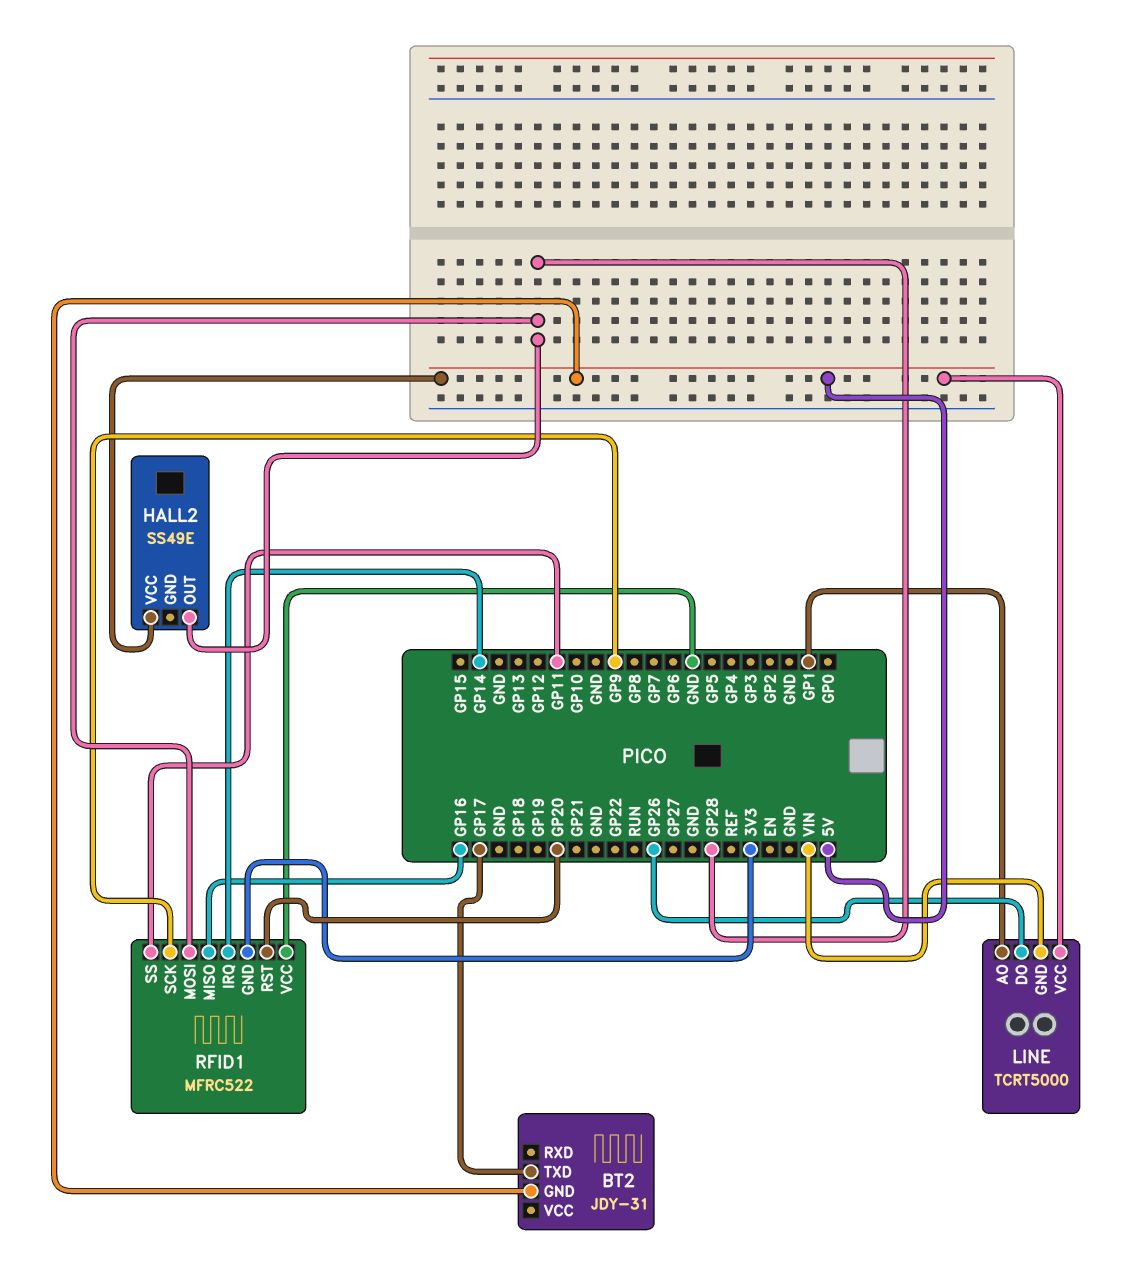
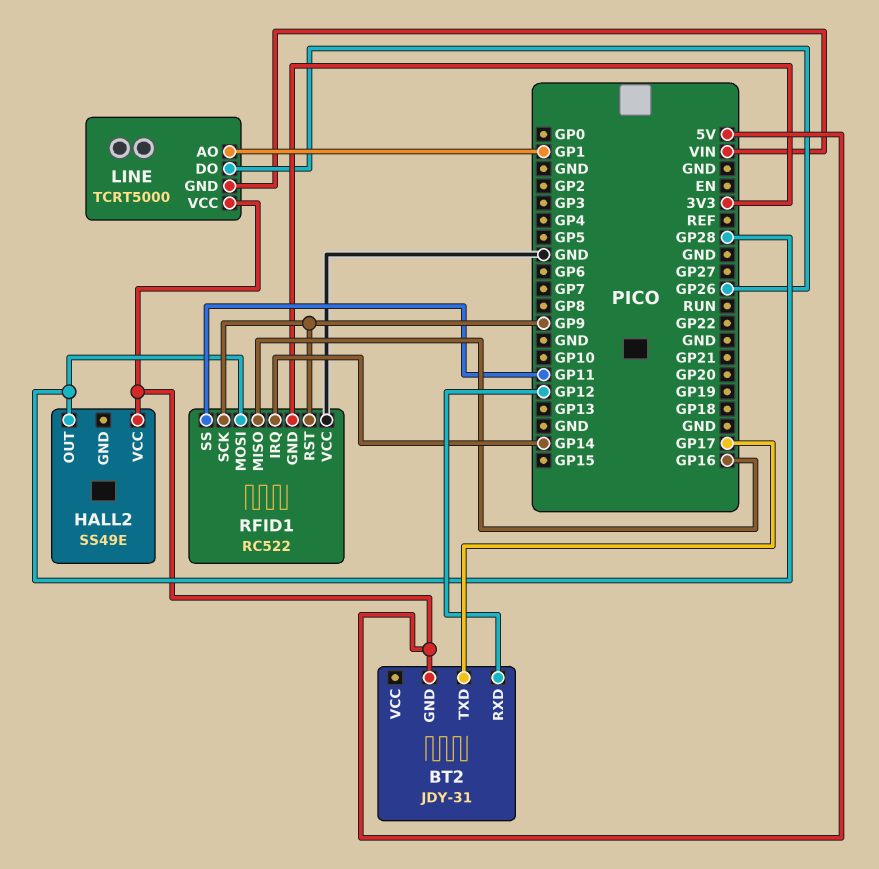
BT2 pin RXD: none -> GP12
RFID1: MFRC522 -> RC522
RFID1 pin RST: GP20 -> GP9

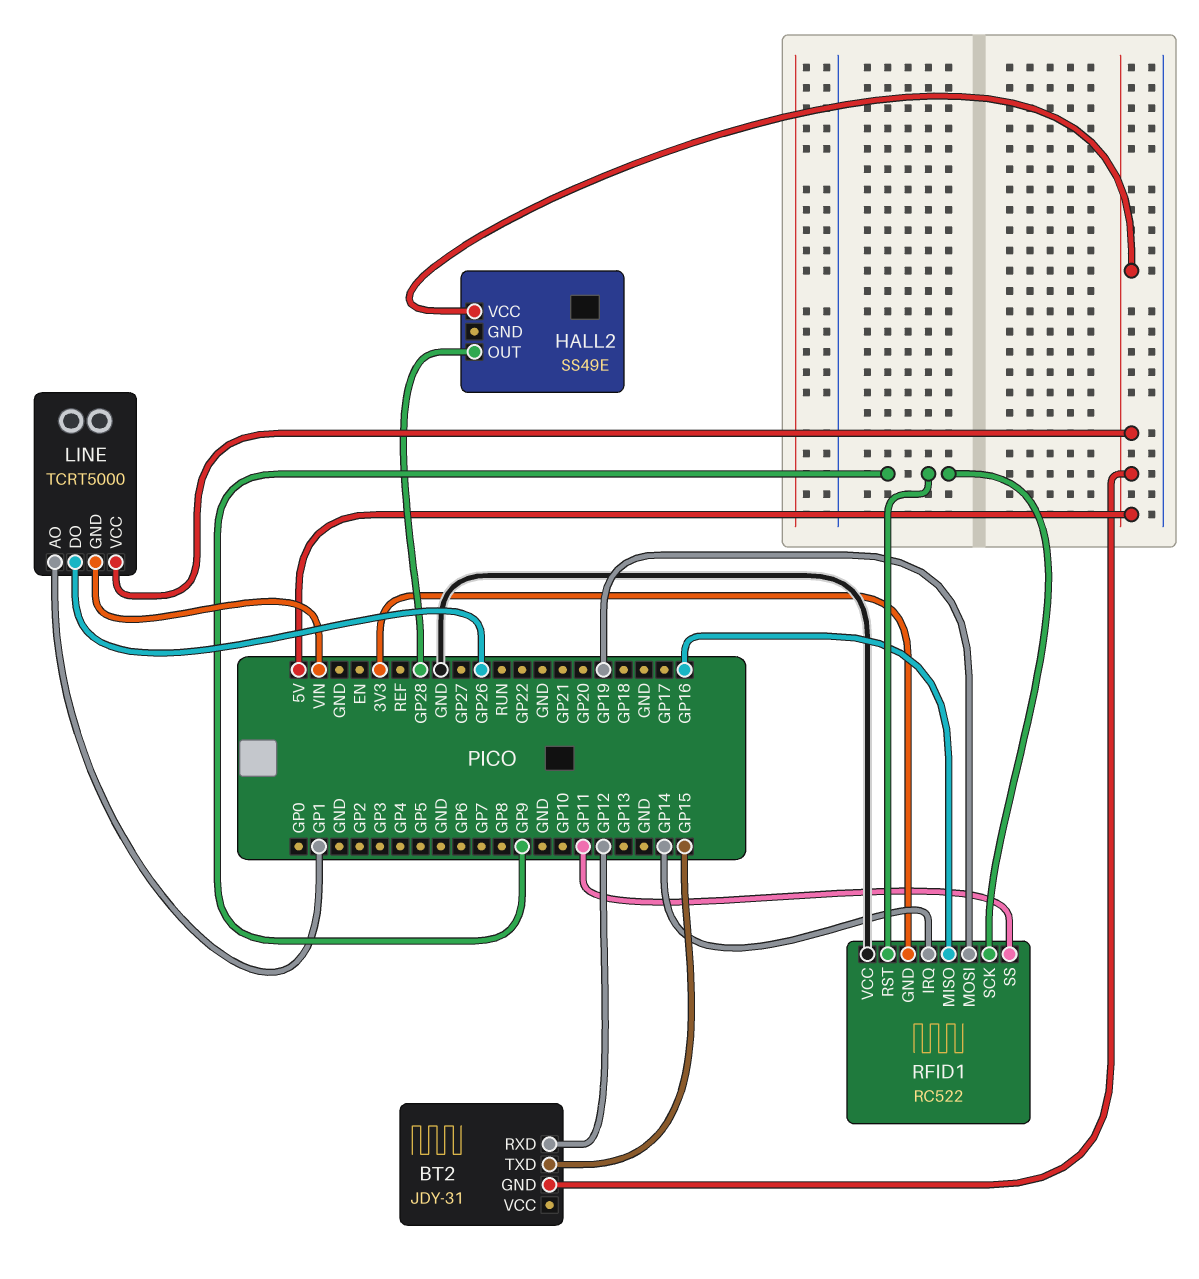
BT2 pin TXD: GP17 -> GP15
RFID1 pin MOSI: GP28 -> GP19

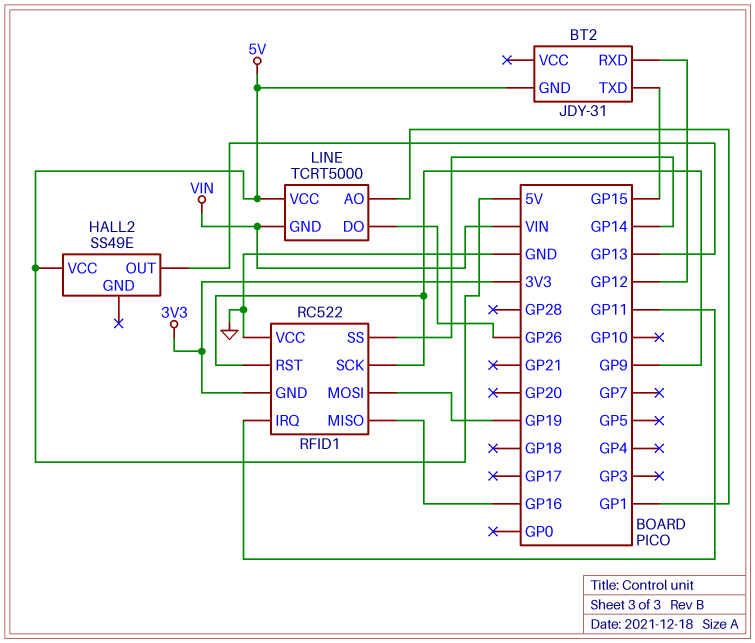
HALL2 pin OUT: GP28 -> GP13
RFID1 pin IRQ: GP14 -> GP11
RFID1 pin SS: GP11 -> GP14

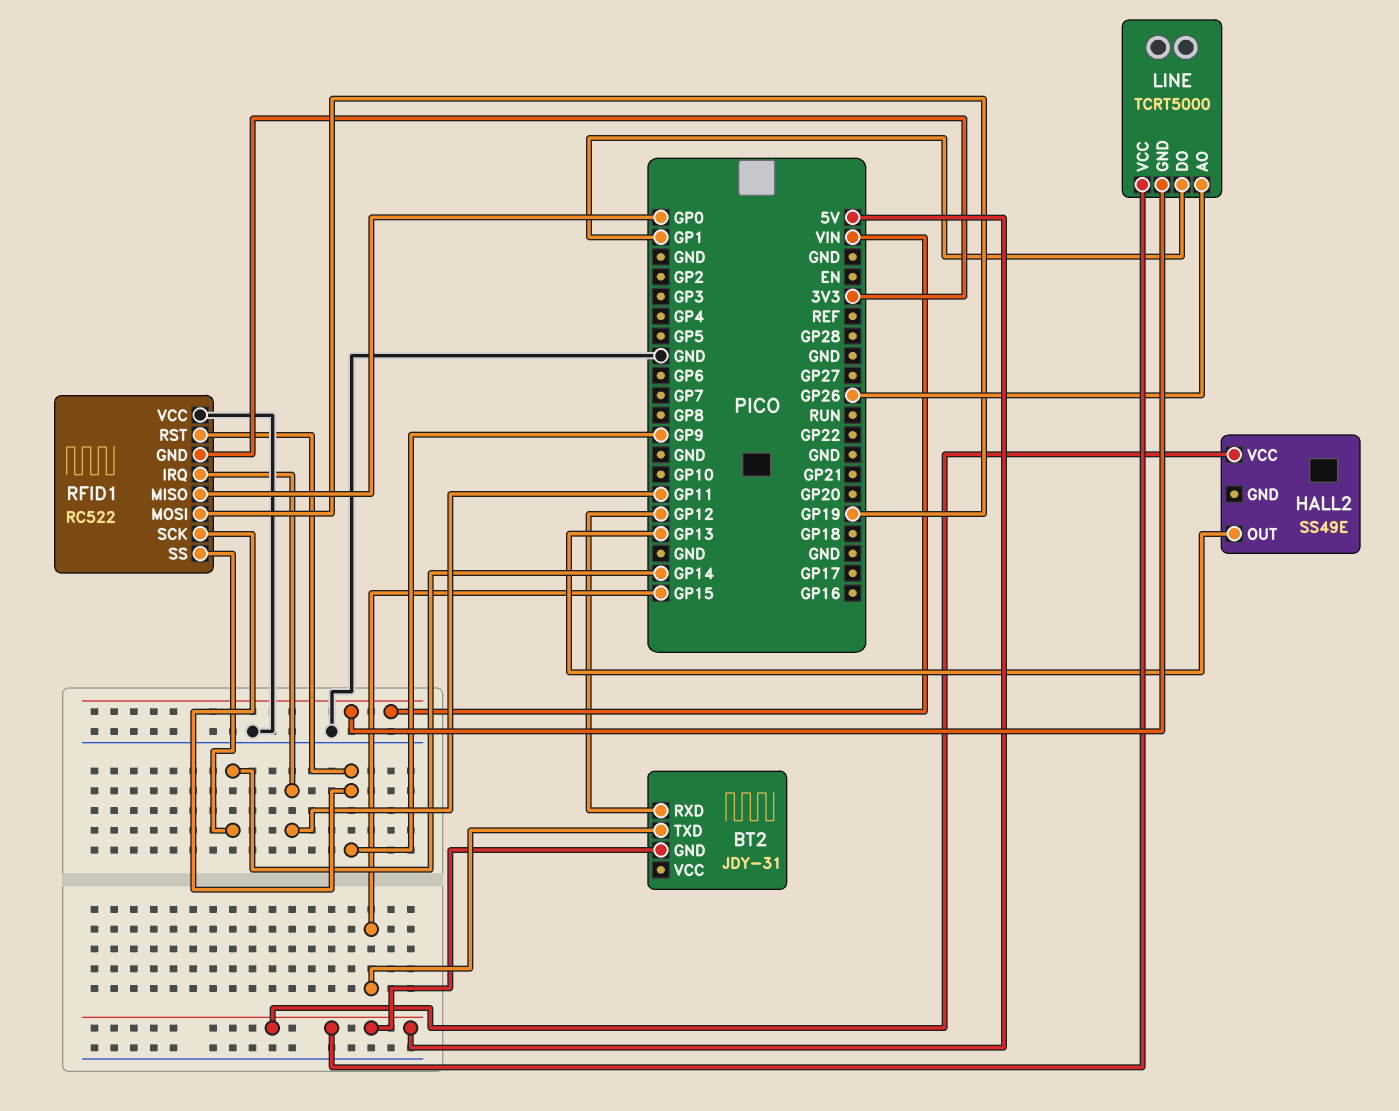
LINE pin AO: GP1 -> GP26
LINE pin DO: GP26 -> GP1
RFID1 pin MISO: GP16 -> GP0

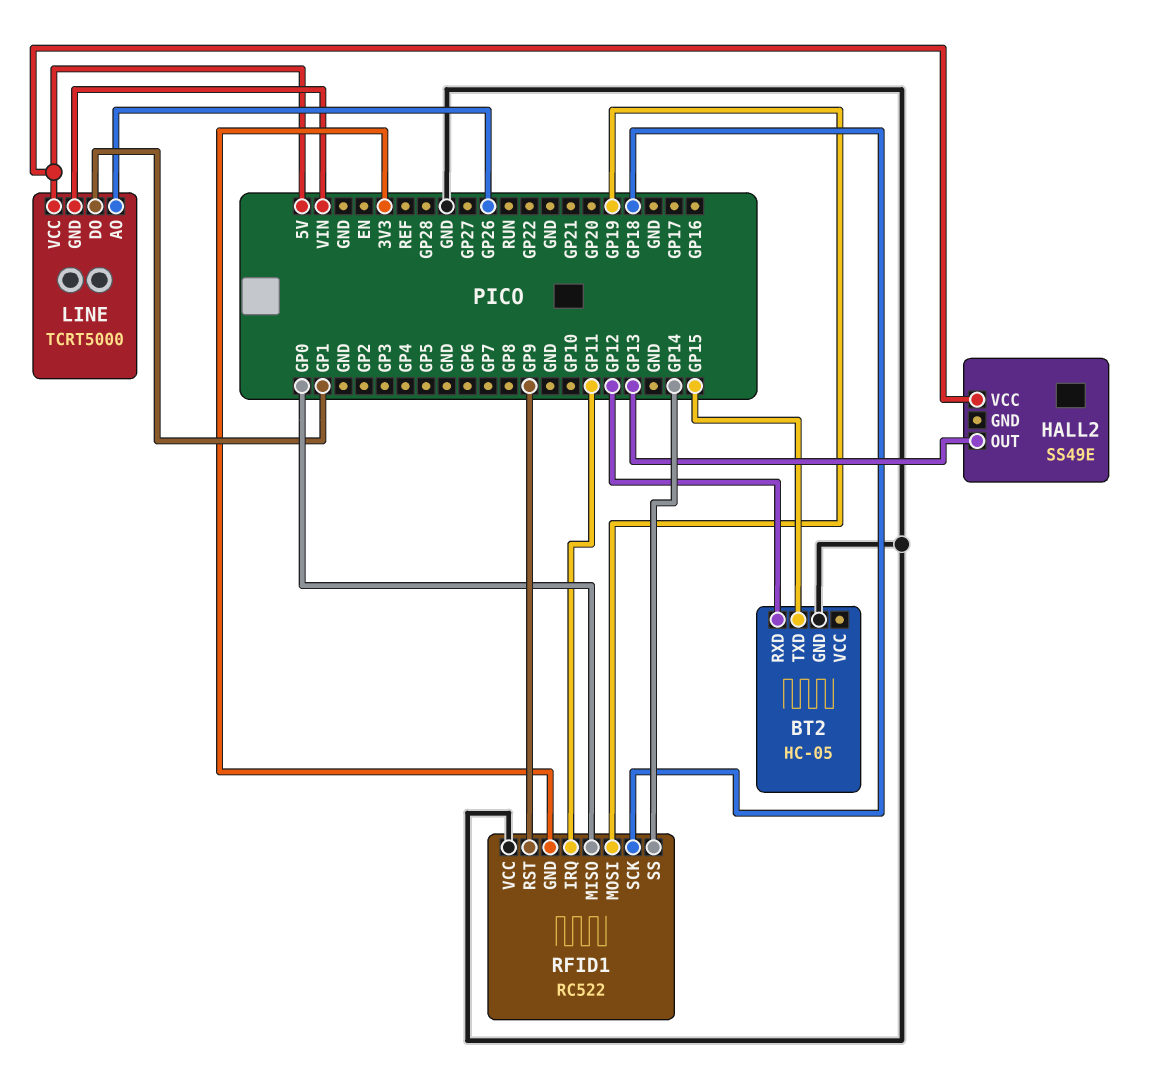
BT2: JDY-31 -> HC-05
BT2 pin GND: 5V -> GND
RFID1 pin SCK: GP9 -> GP18

